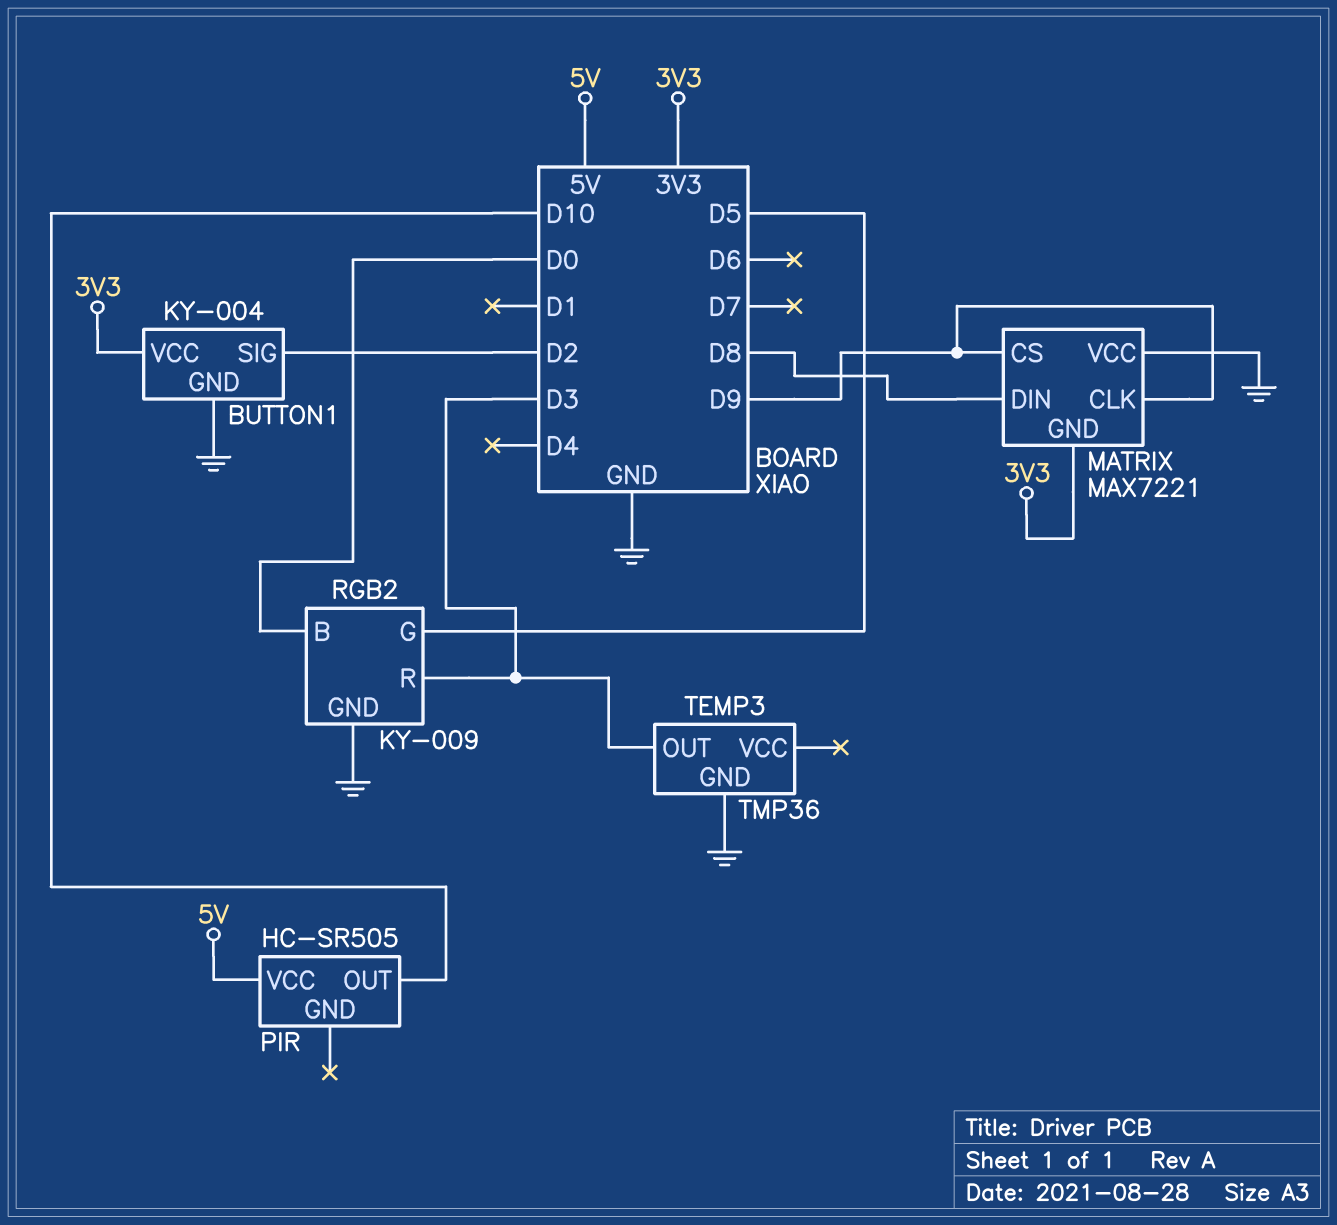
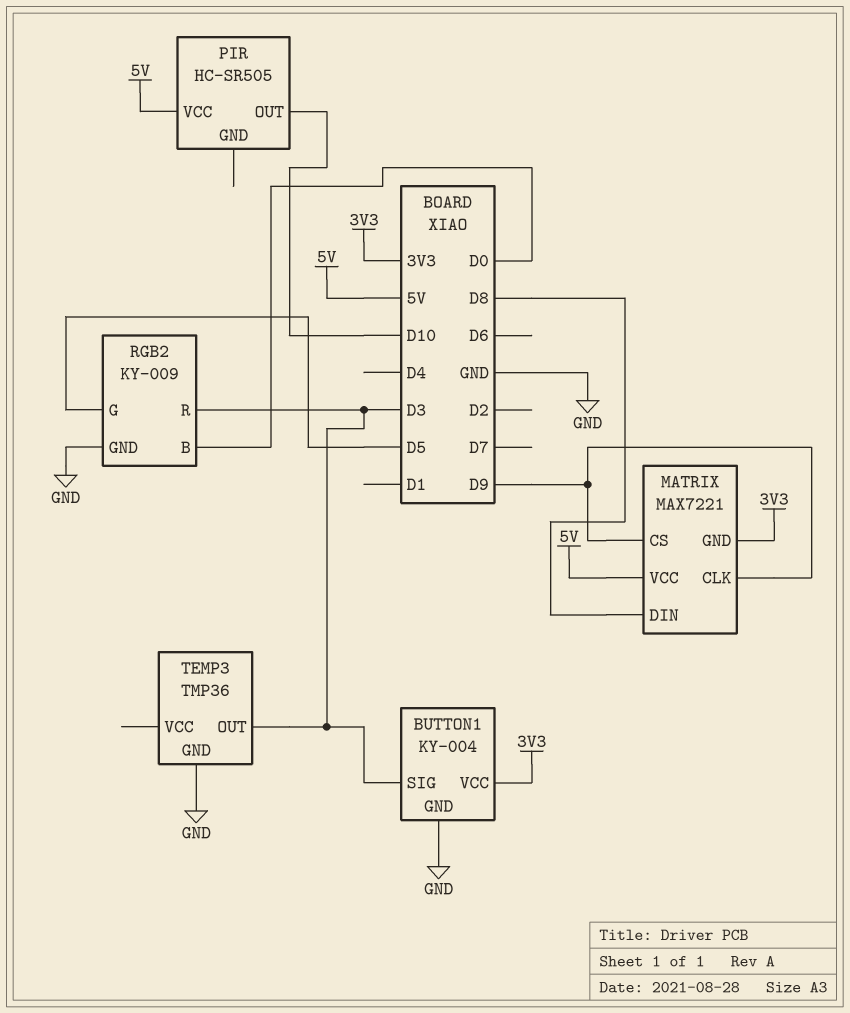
BUTTON1 pin SIG: D2 -> D3
MATRIX pin VCC: GND -> 5V

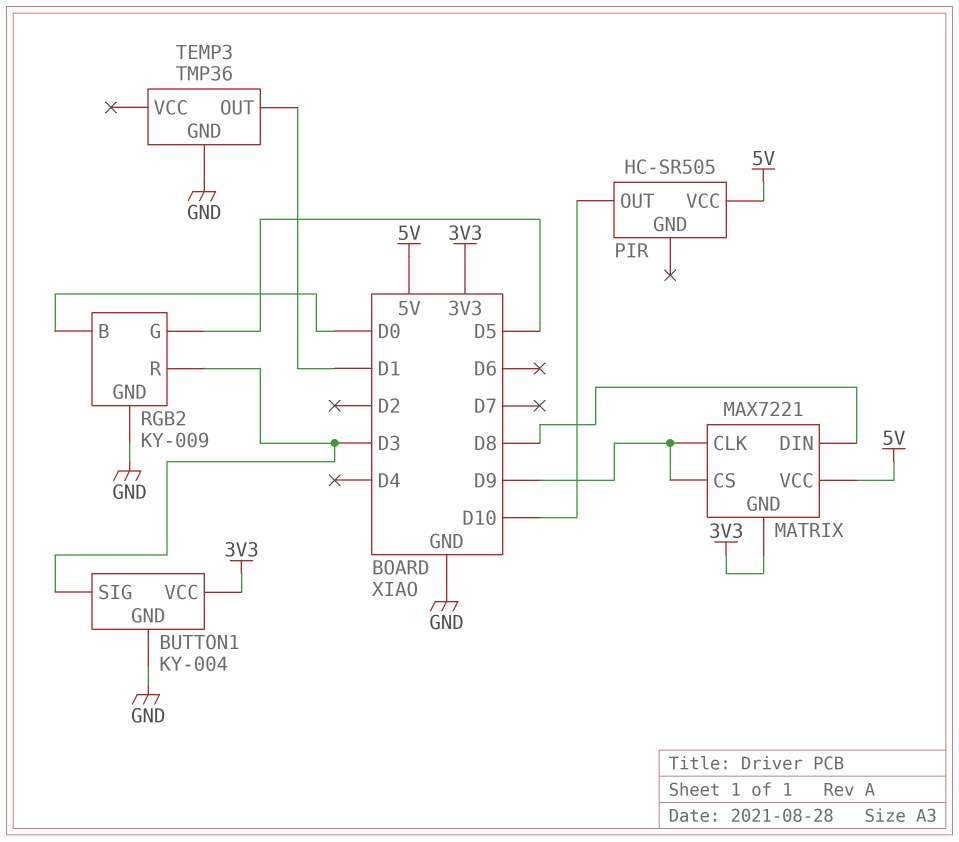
TEMP3 pin OUT: D3 -> D1

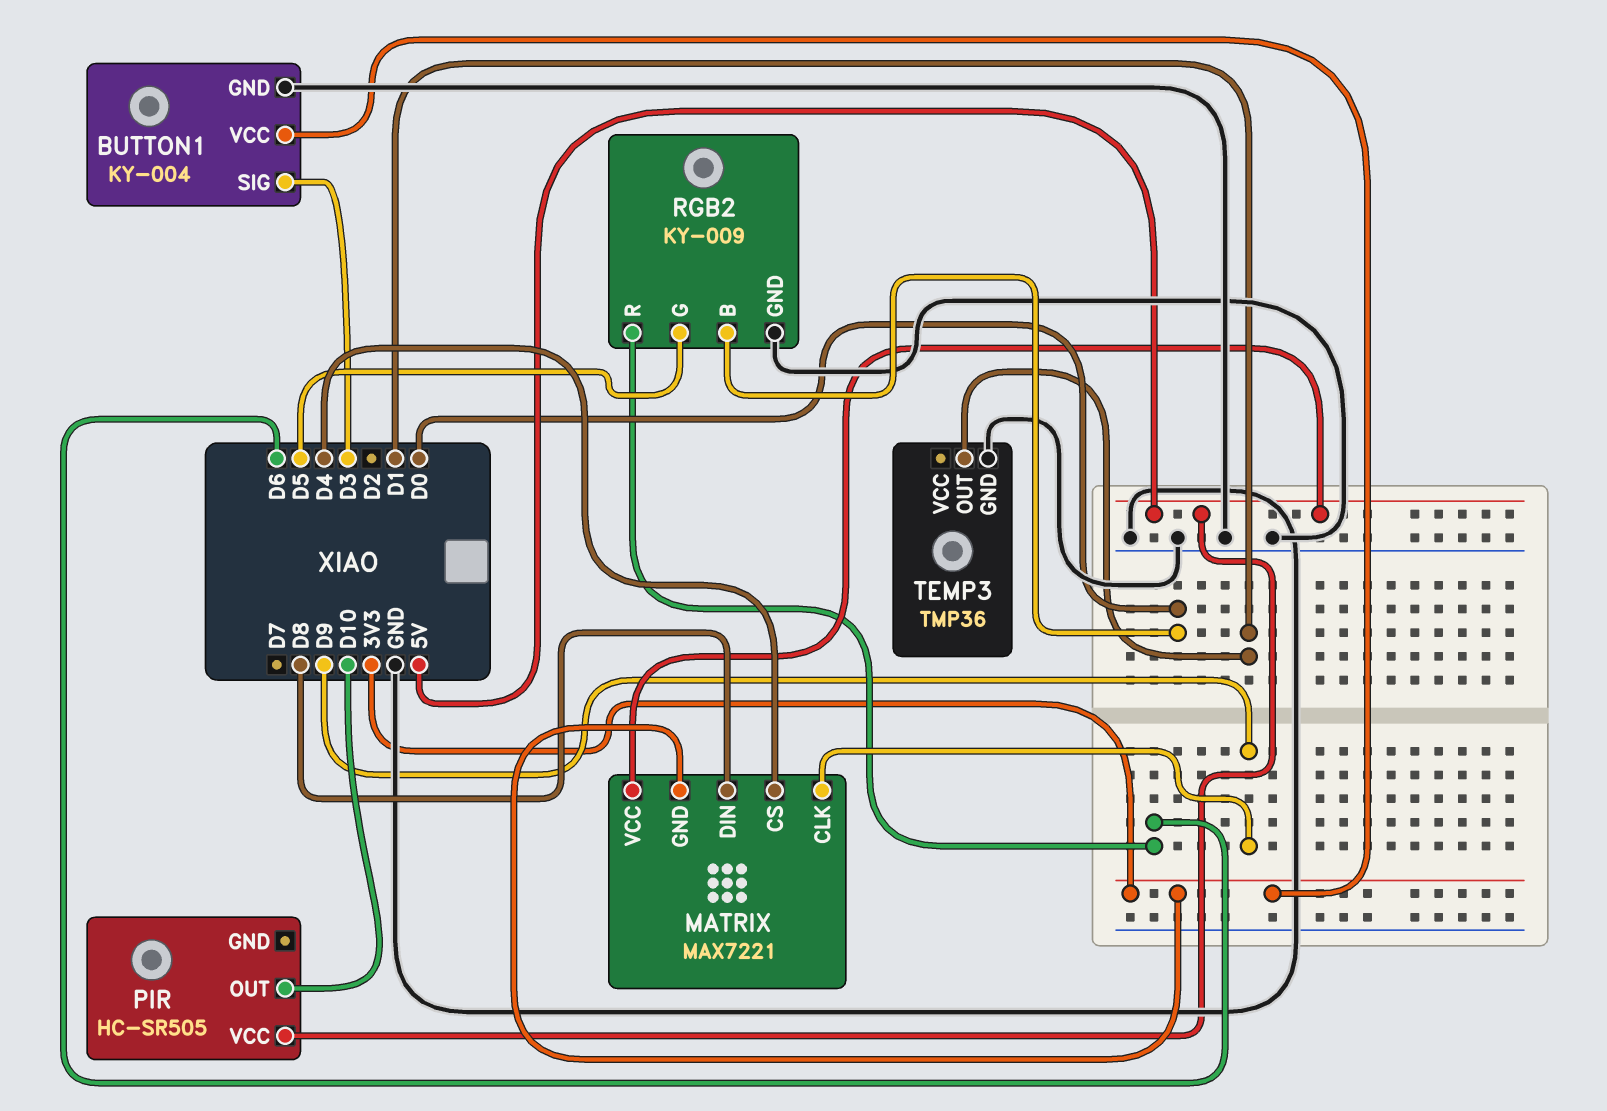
MATRIX pin CS: D9 -> D4
RGB2 pin R: D3 -> D6

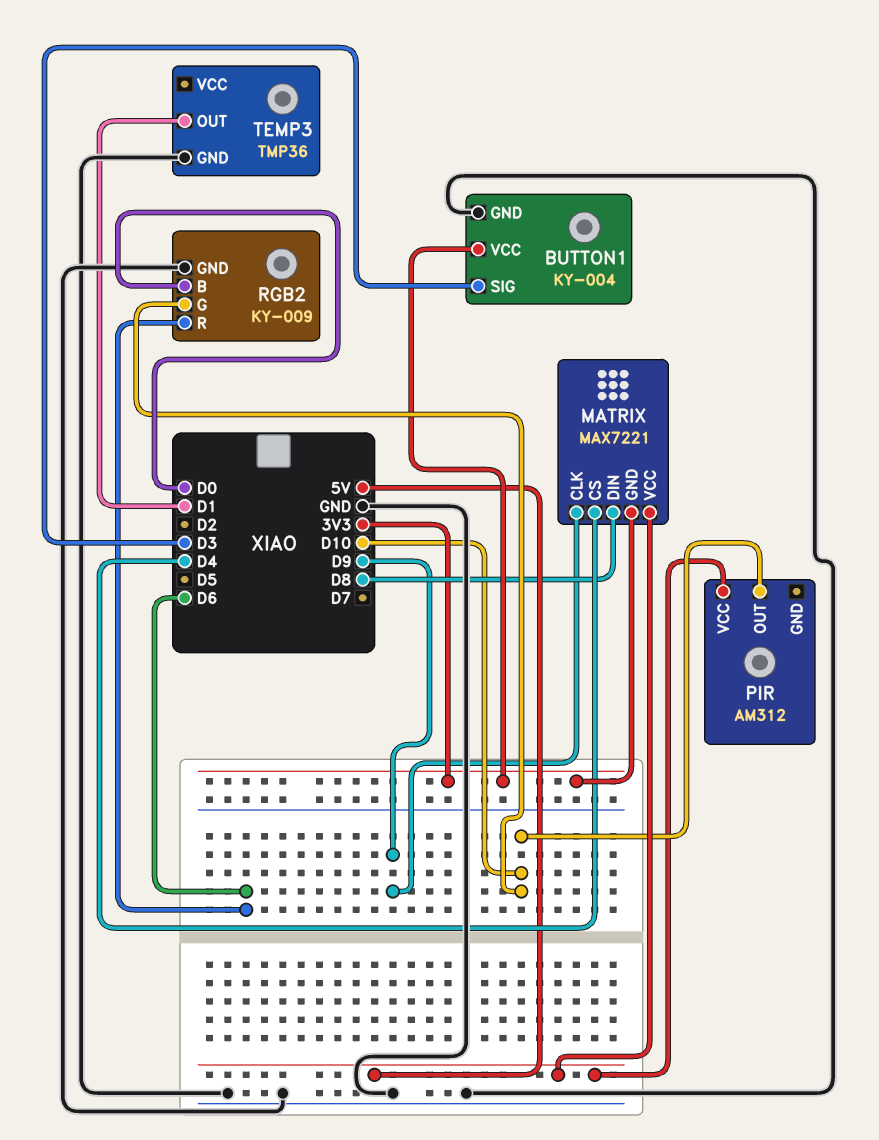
PIR: HC-SR505 -> AM312
RGB2 pin G: D5 -> D10

